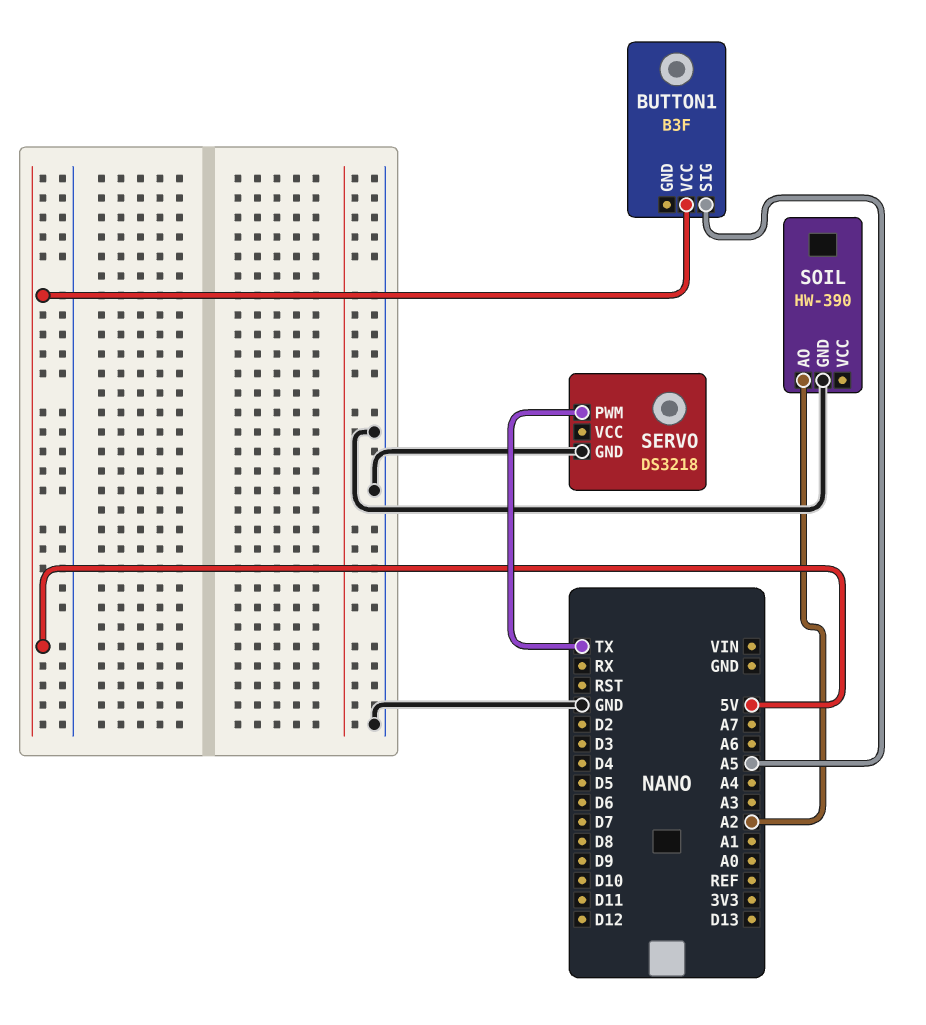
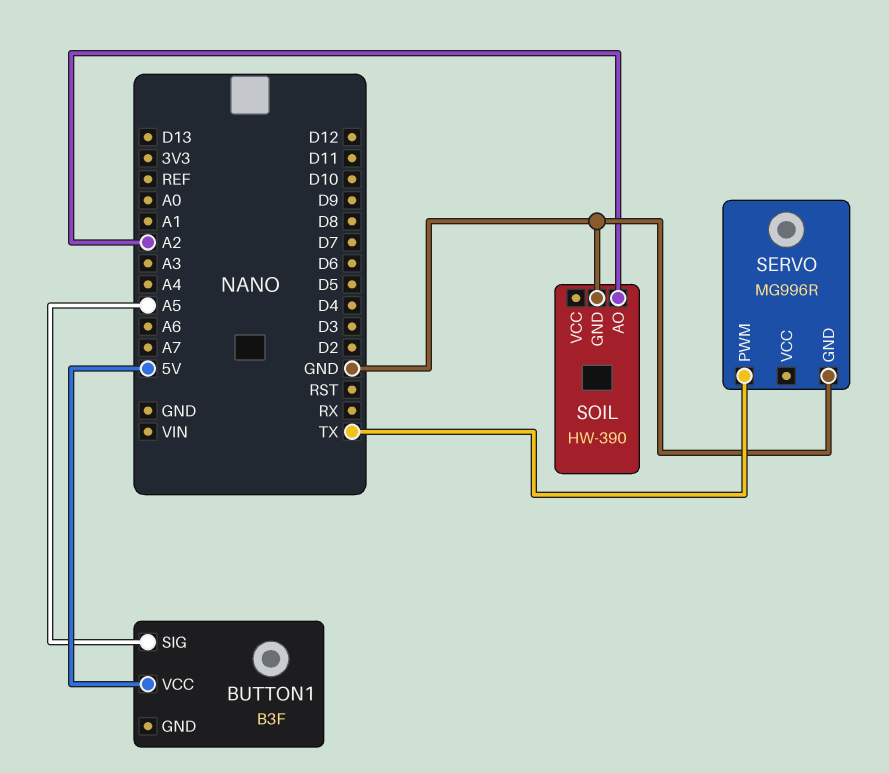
SERVO: DS3218 -> MG996R

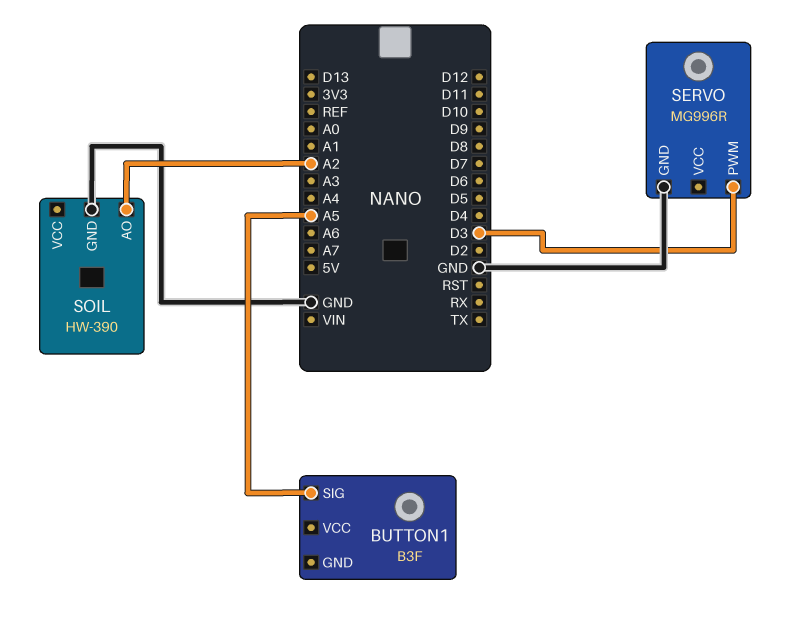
BUTTON1 pin VCC: 5V -> none
SERVO pin PWM: TX -> D3

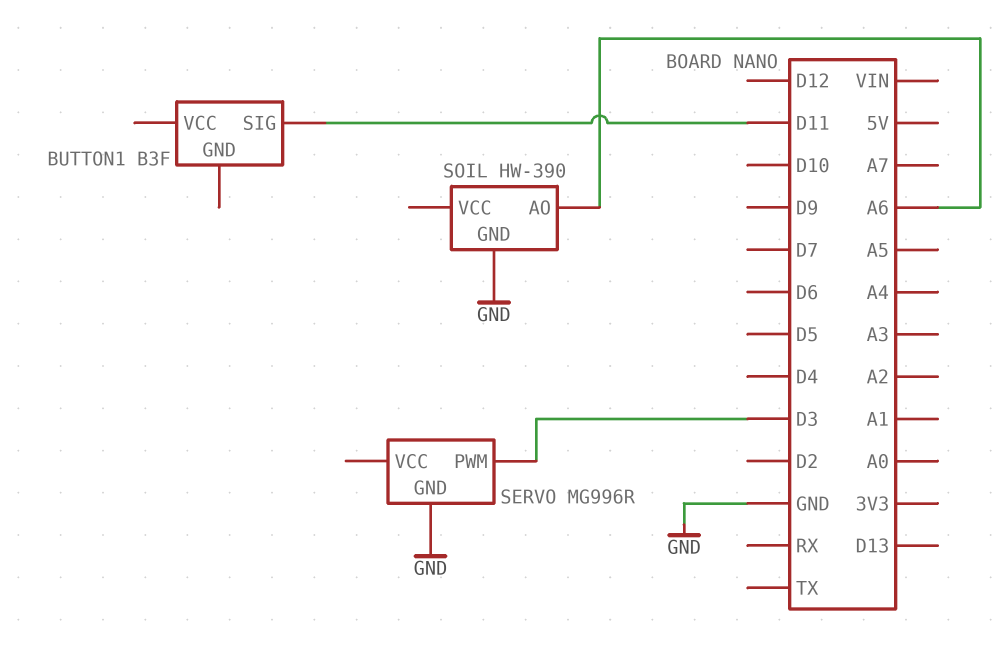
BUTTON1 pin SIG: A5 -> D11
SOIL pin AO: A2 -> A6

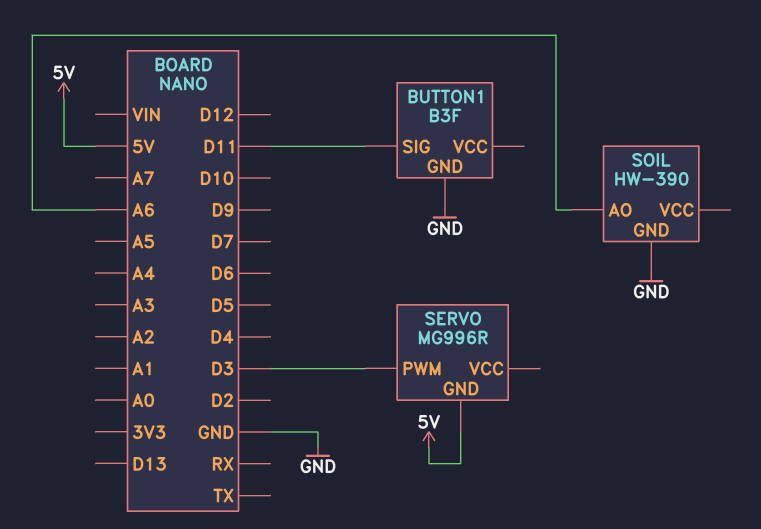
BUTTON1 pin GND: none -> GND
SERVO pin GND: GND -> 5V

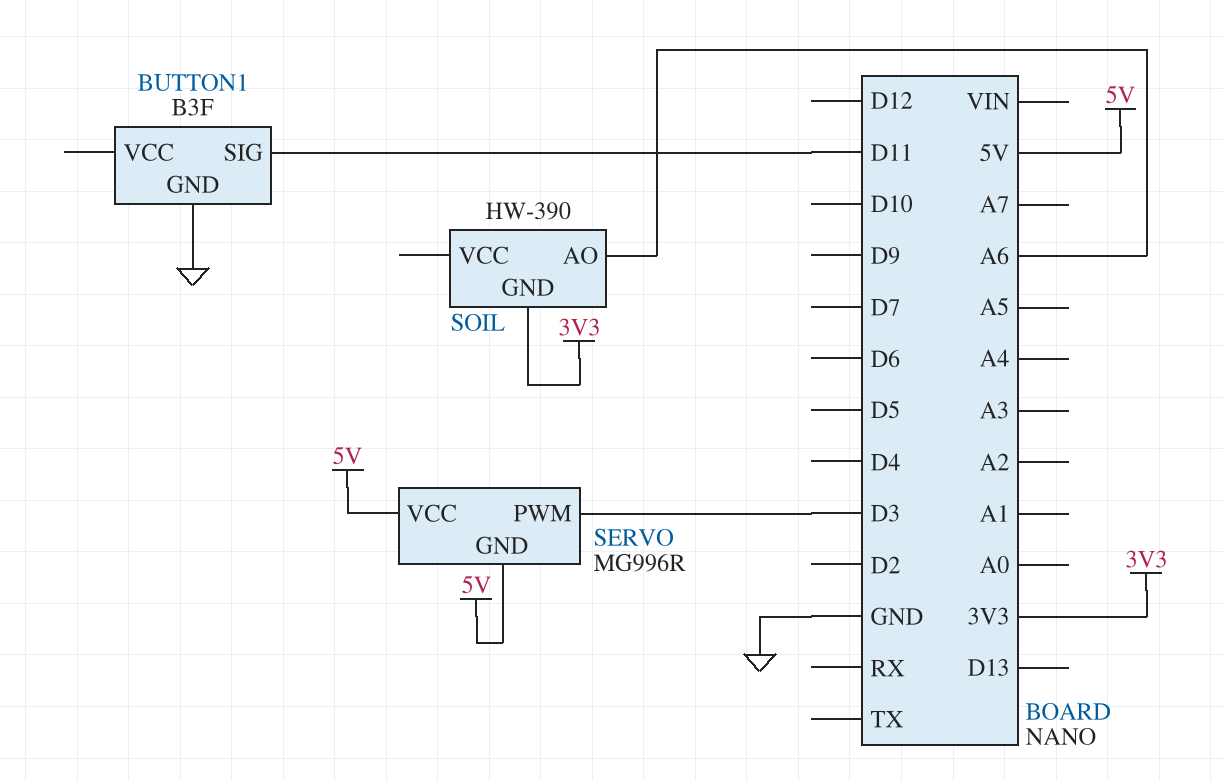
SERVO pin VCC: none -> 5V
SOIL pin GND: GND -> 3V3

